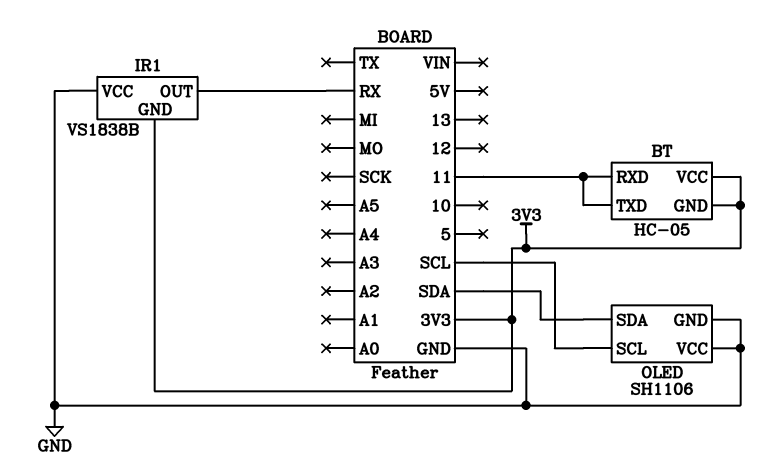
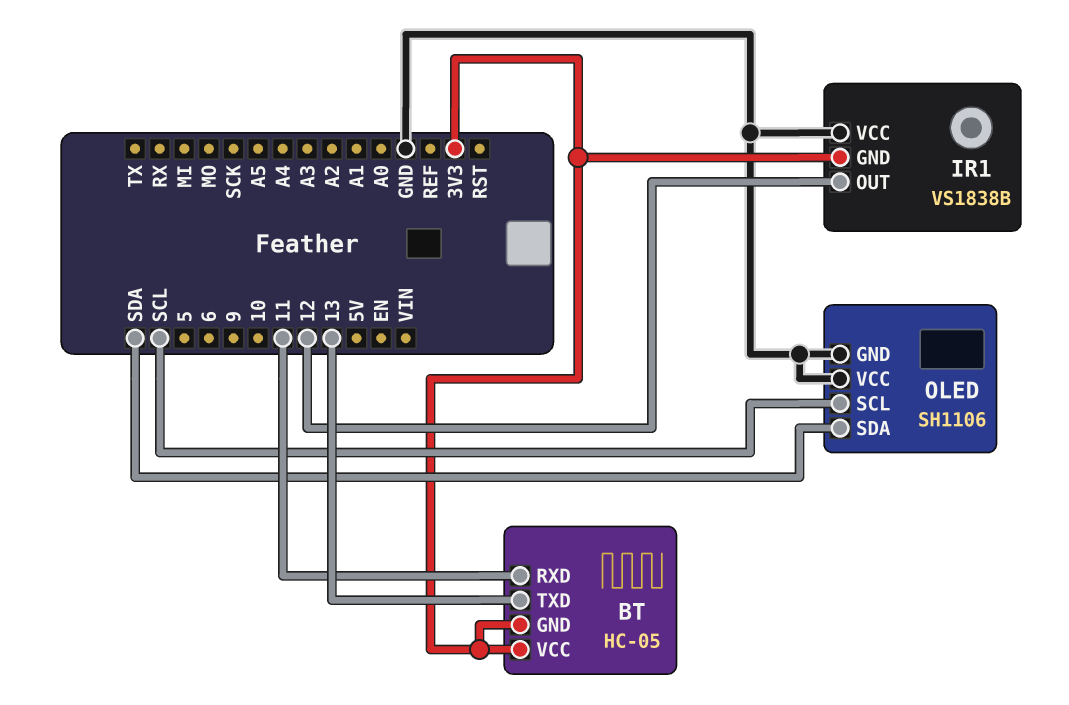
BT pin TXD: 11 -> 13
IR1 pin OUT: RX -> 12

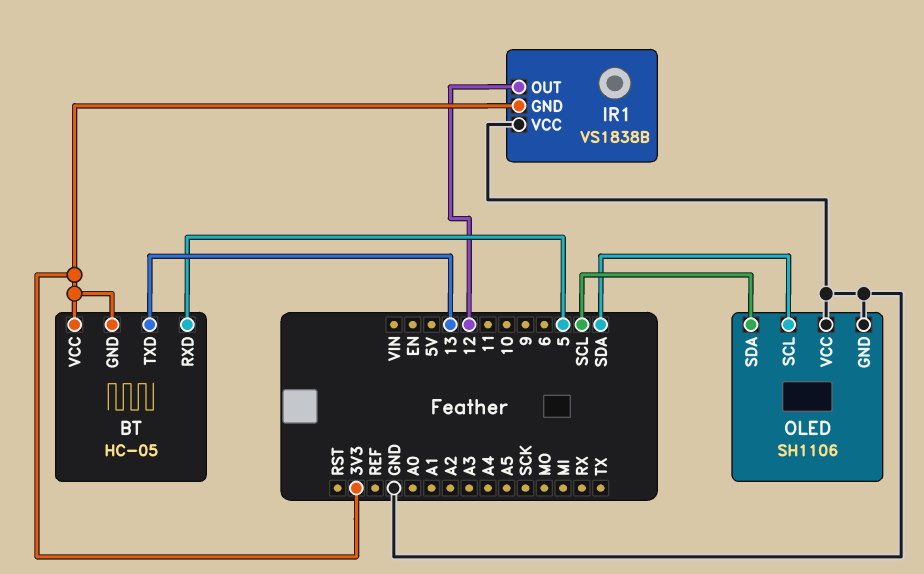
BT pin RXD: 11 -> 5
OLED pin SCL: SCL -> SDA
OLED pin SDA: SDA -> SCL

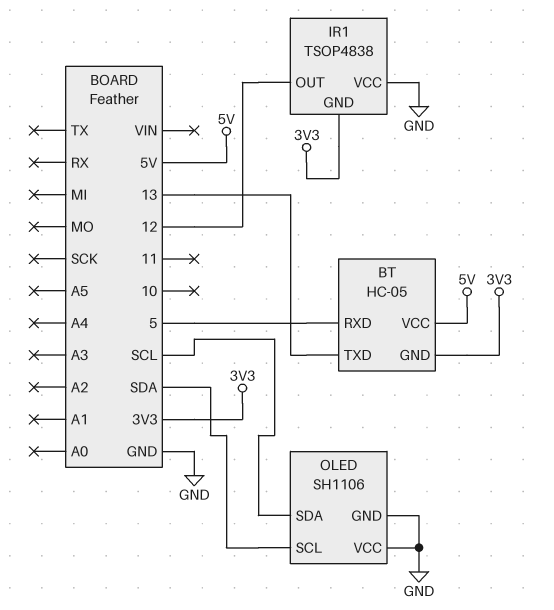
BT pin VCC: 3V3 -> 5V
IR1: VS1838B -> TSOP4838

